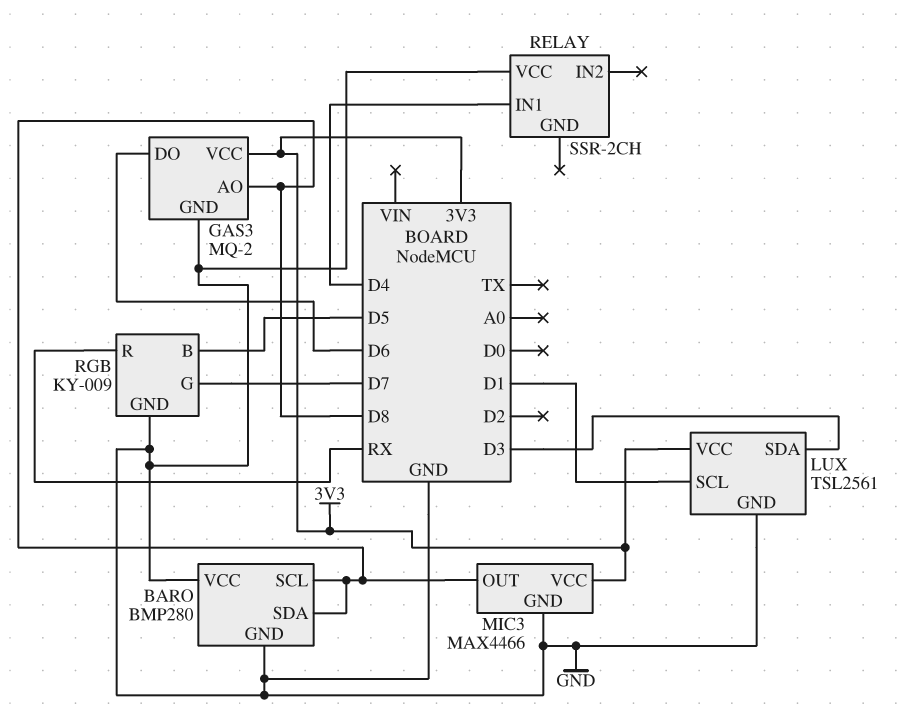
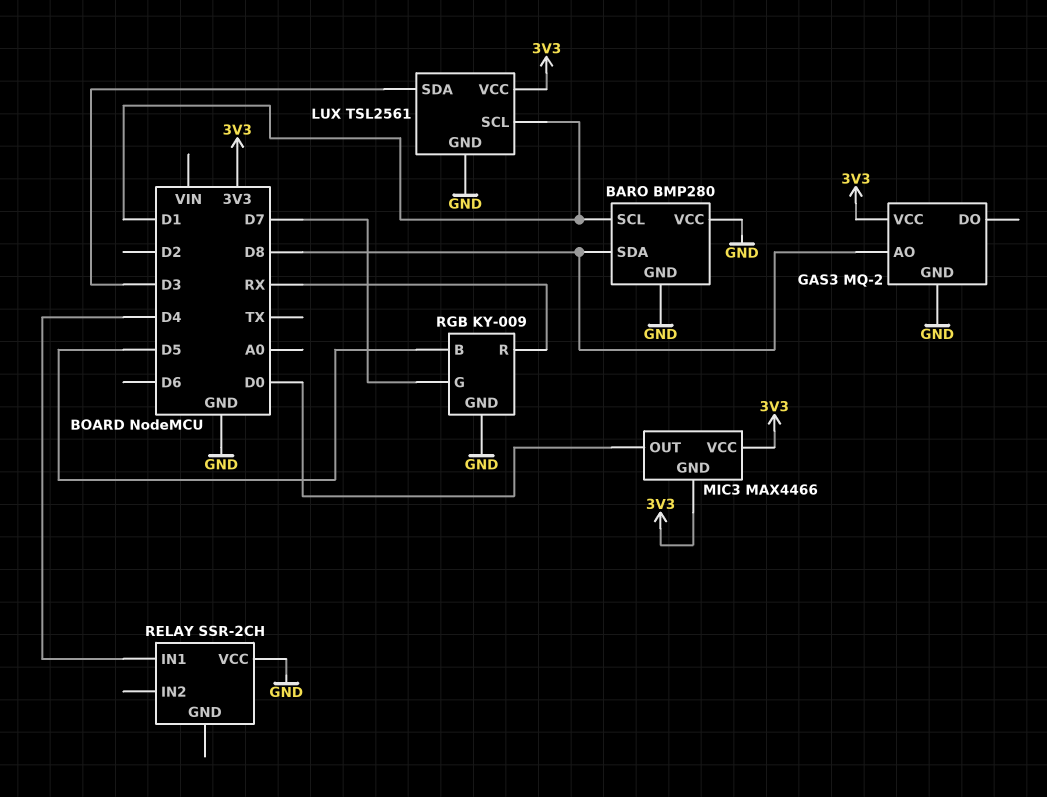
BARO pin SCL: D8 -> D1
GAS3 pin DO: D6 -> none
MIC3 pin GND: GND -> 3V3
MIC3 pin OUT: D8 -> D0

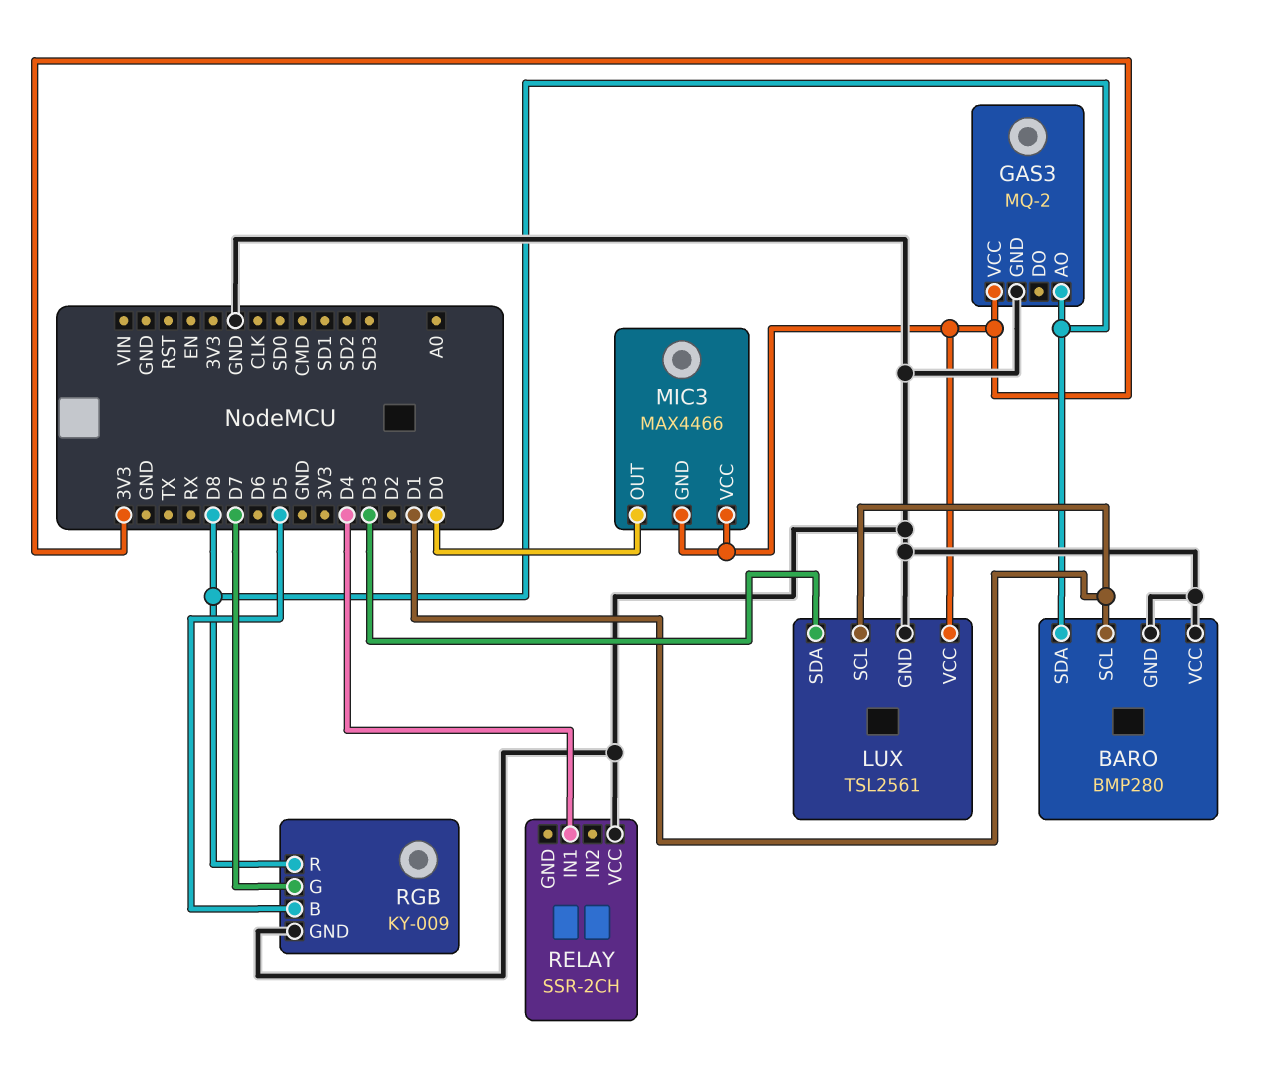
RGB pin R: RX -> D8

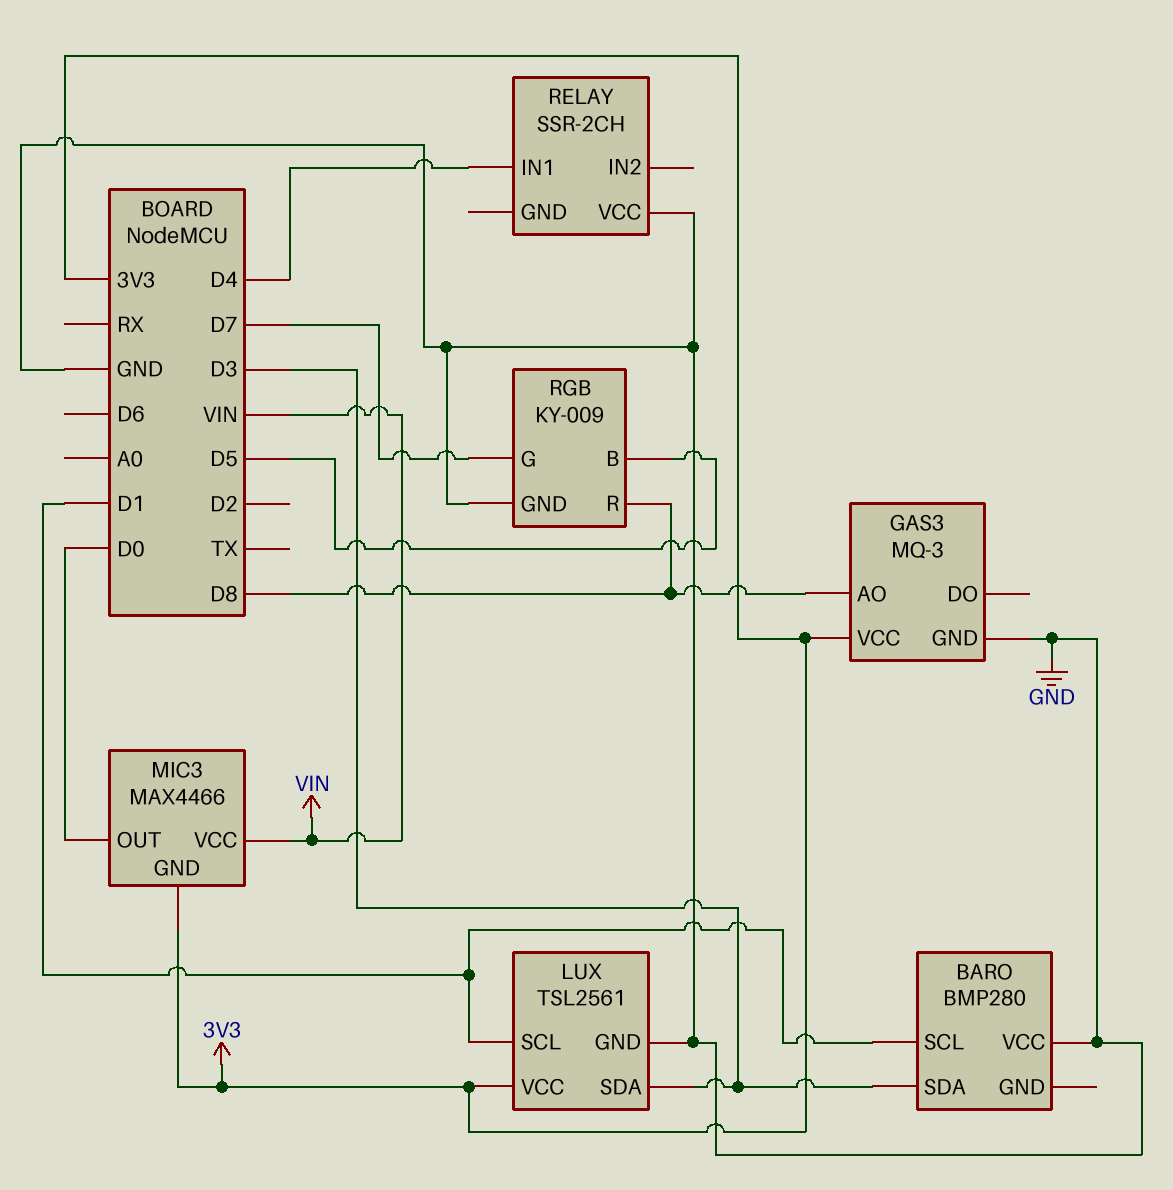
BARO pin GND: GND -> none
BARO pin SDA: D8 -> D3
GAS3: MQ-2 -> MQ-3
MIC3 pin VCC: 3V3 -> VIN

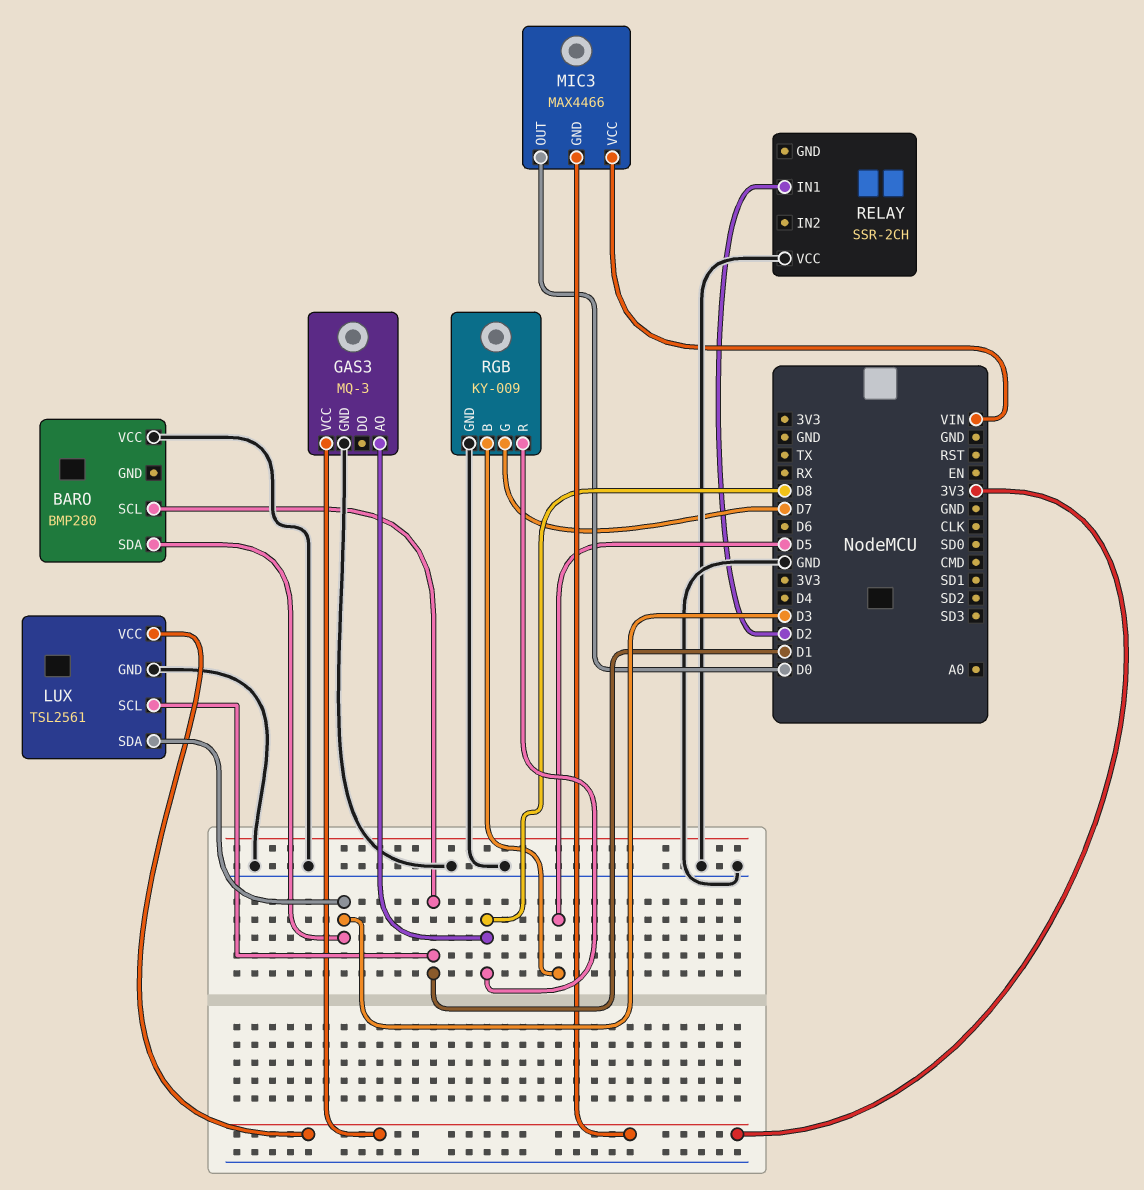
RELAY pin IN1: D4 -> D2

